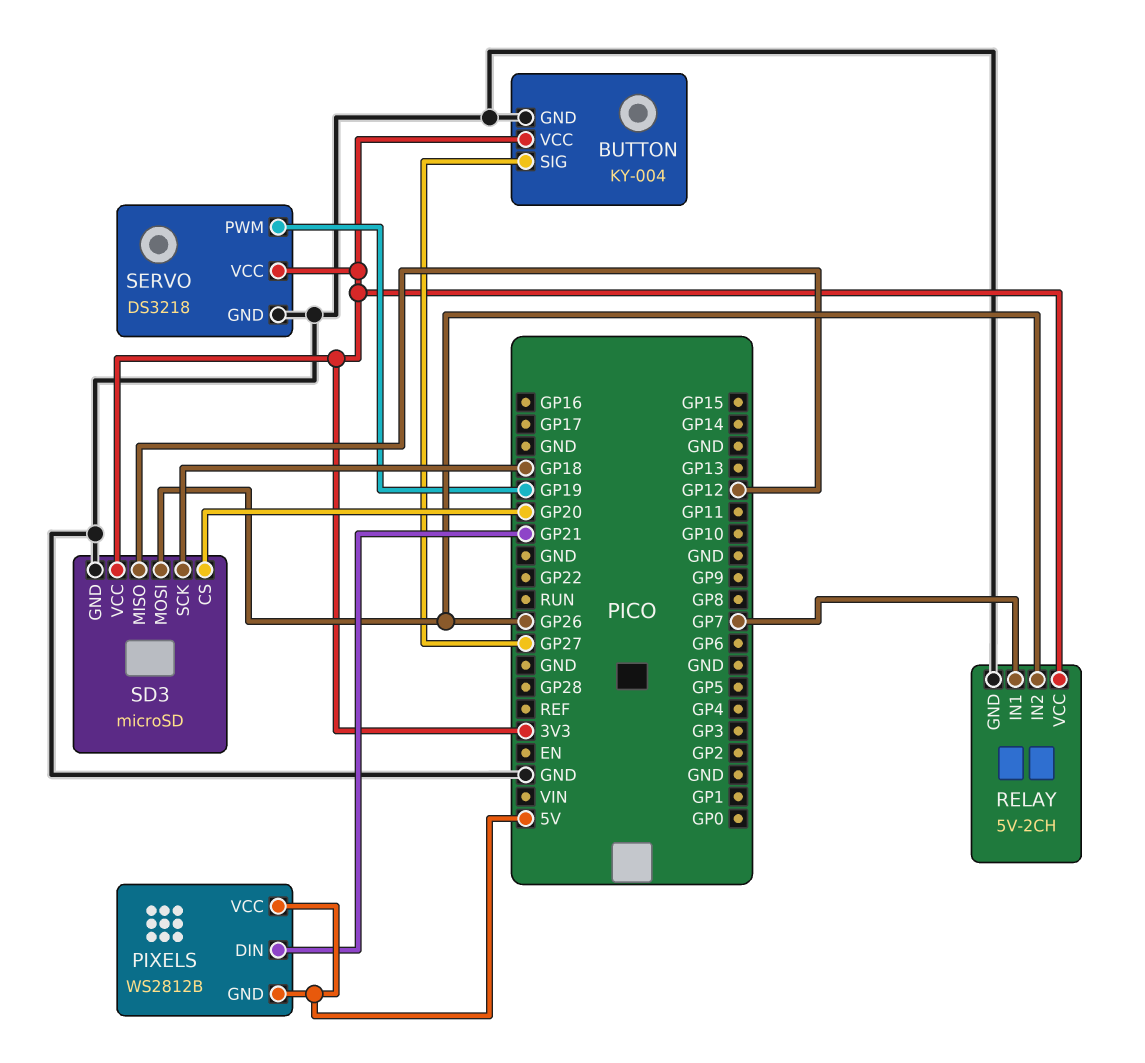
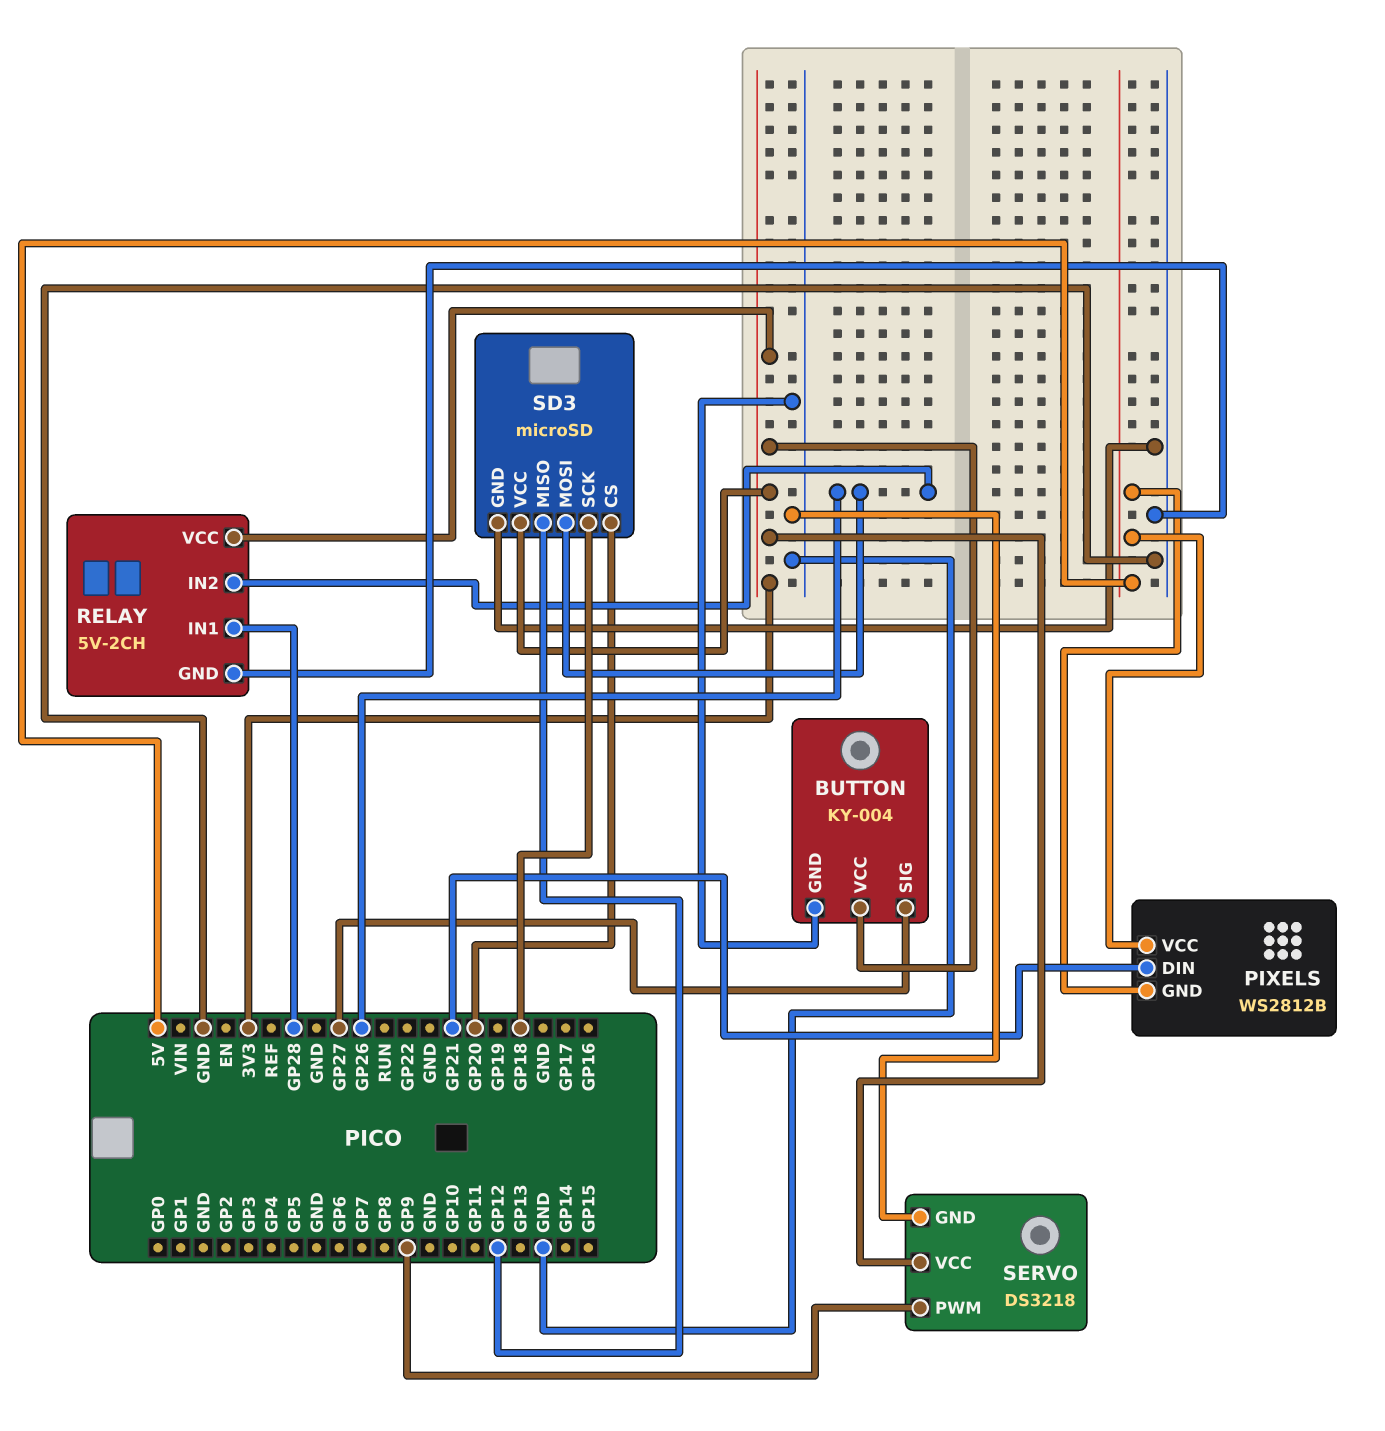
RELAY pin IN1: GP7 -> GP28
SERVO pin PWM: GP19 -> GP9

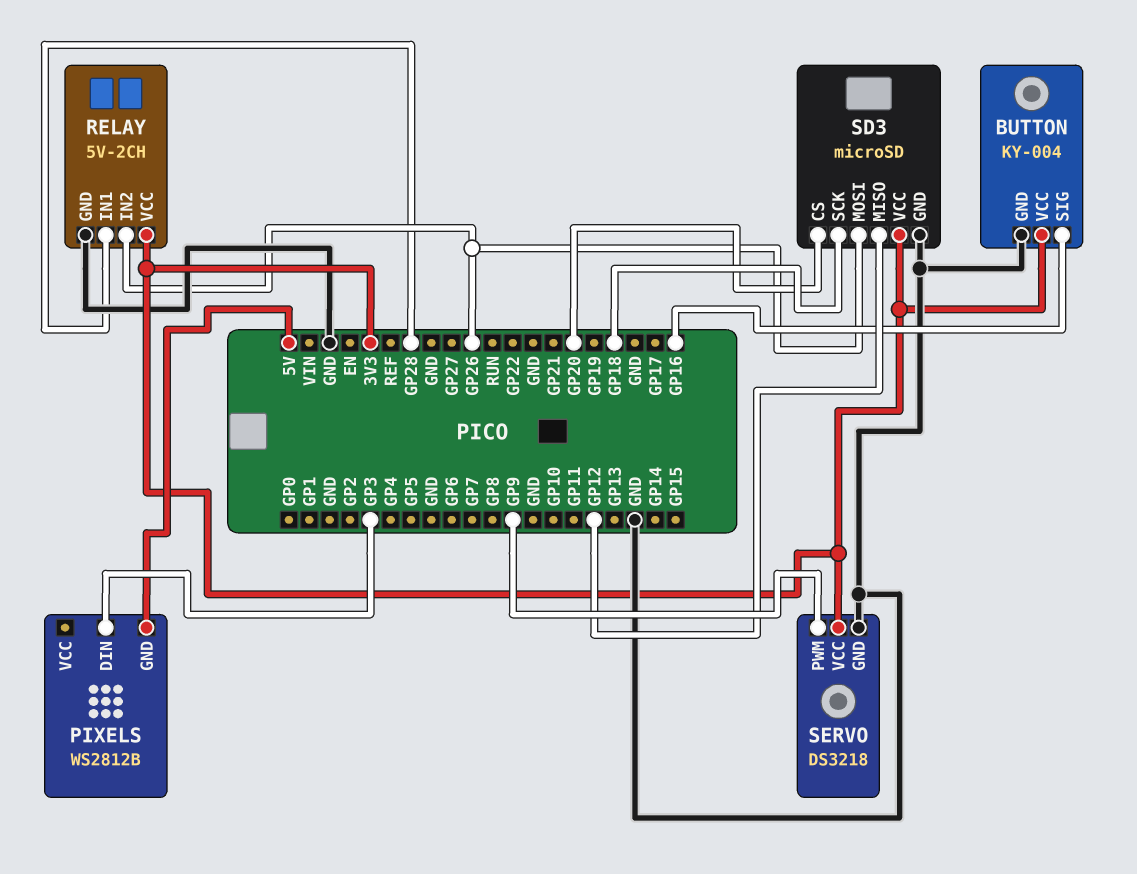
BUTTON pin SIG: GP27 -> GP16
PIXELS pin DIN: GP21 -> GP3
PIXELS pin VCC: 5V -> none

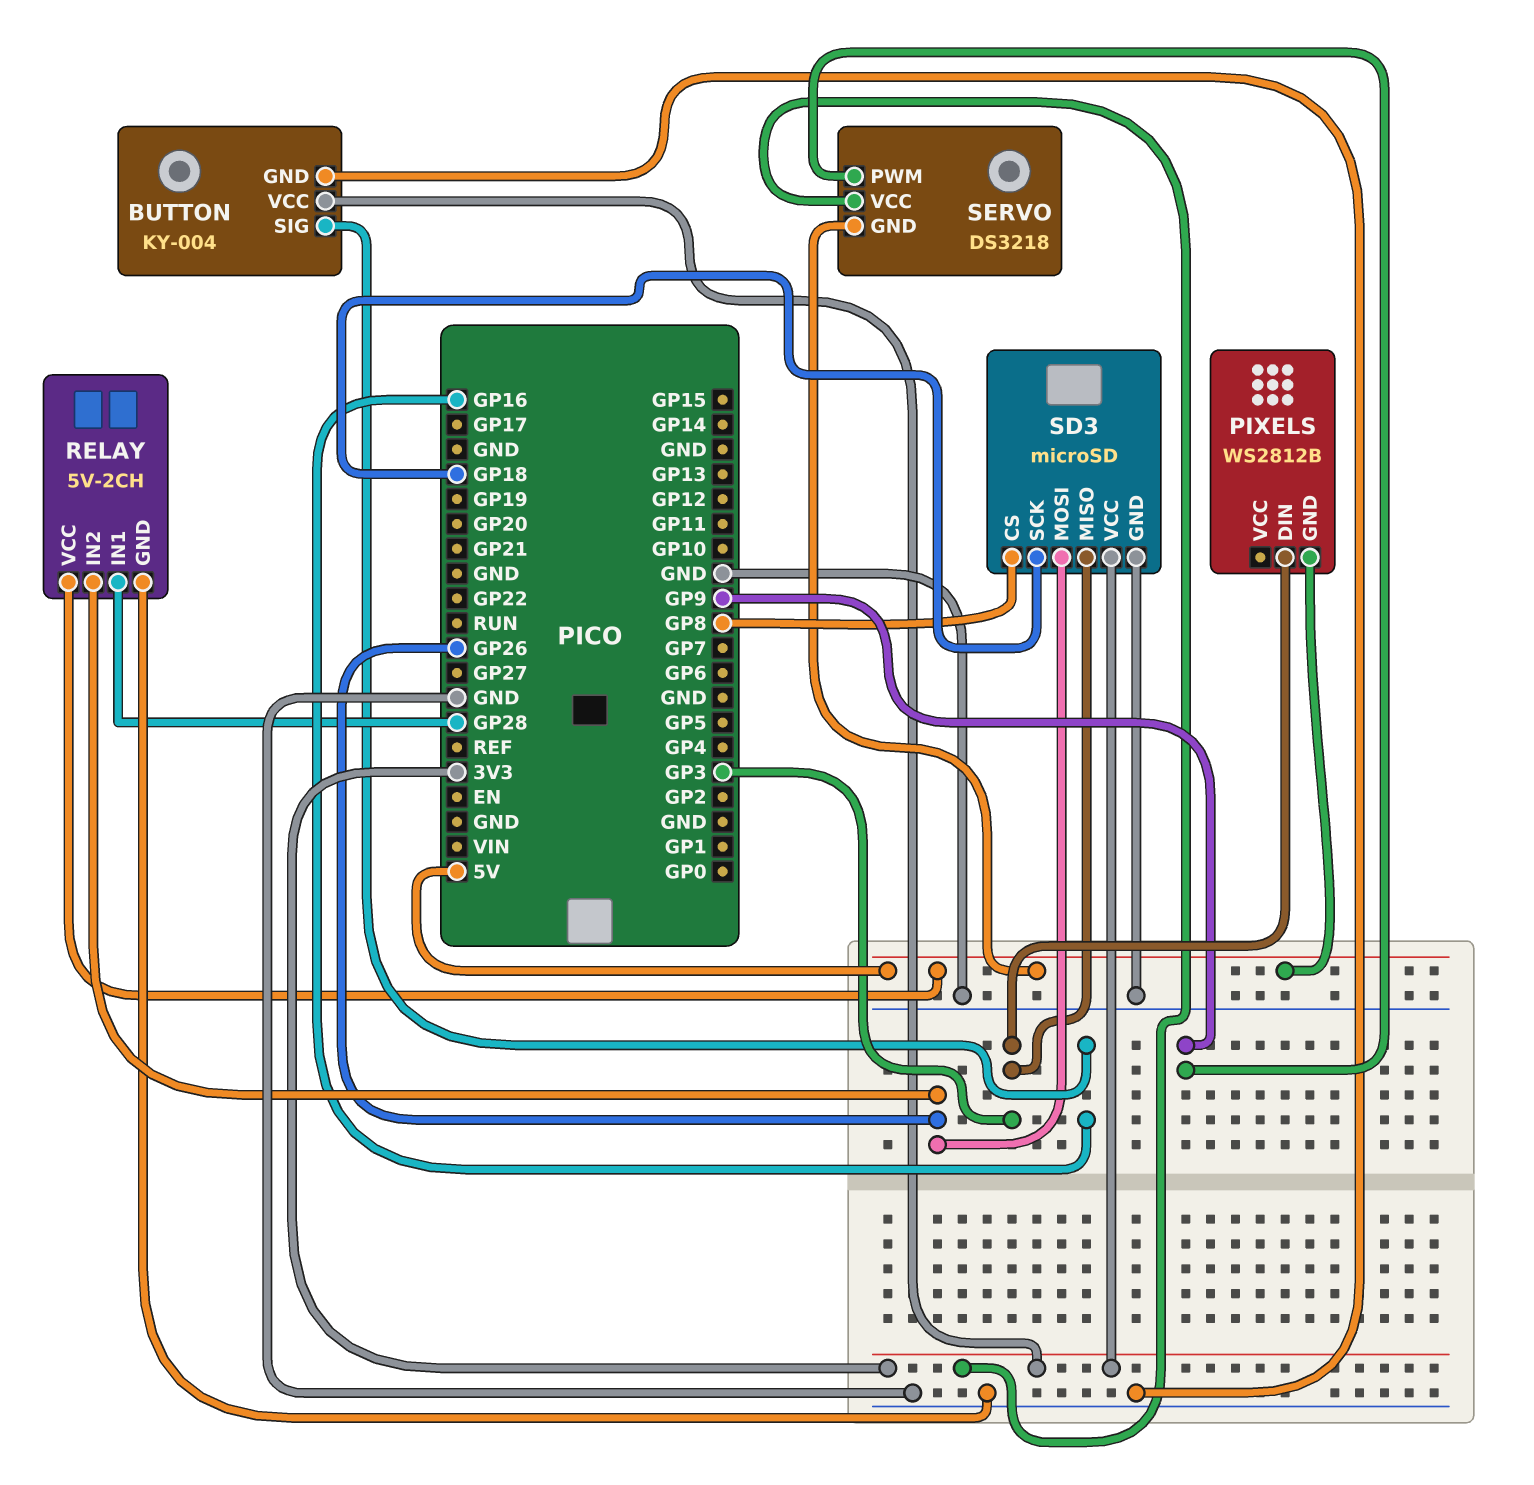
RELAY pin VCC: 3V3 -> 5V
SD3 pin CS: GP20 -> GP8
SD3 pin MISO: GP12 -> GP3
SERVO pin GND: GND -> 5V

